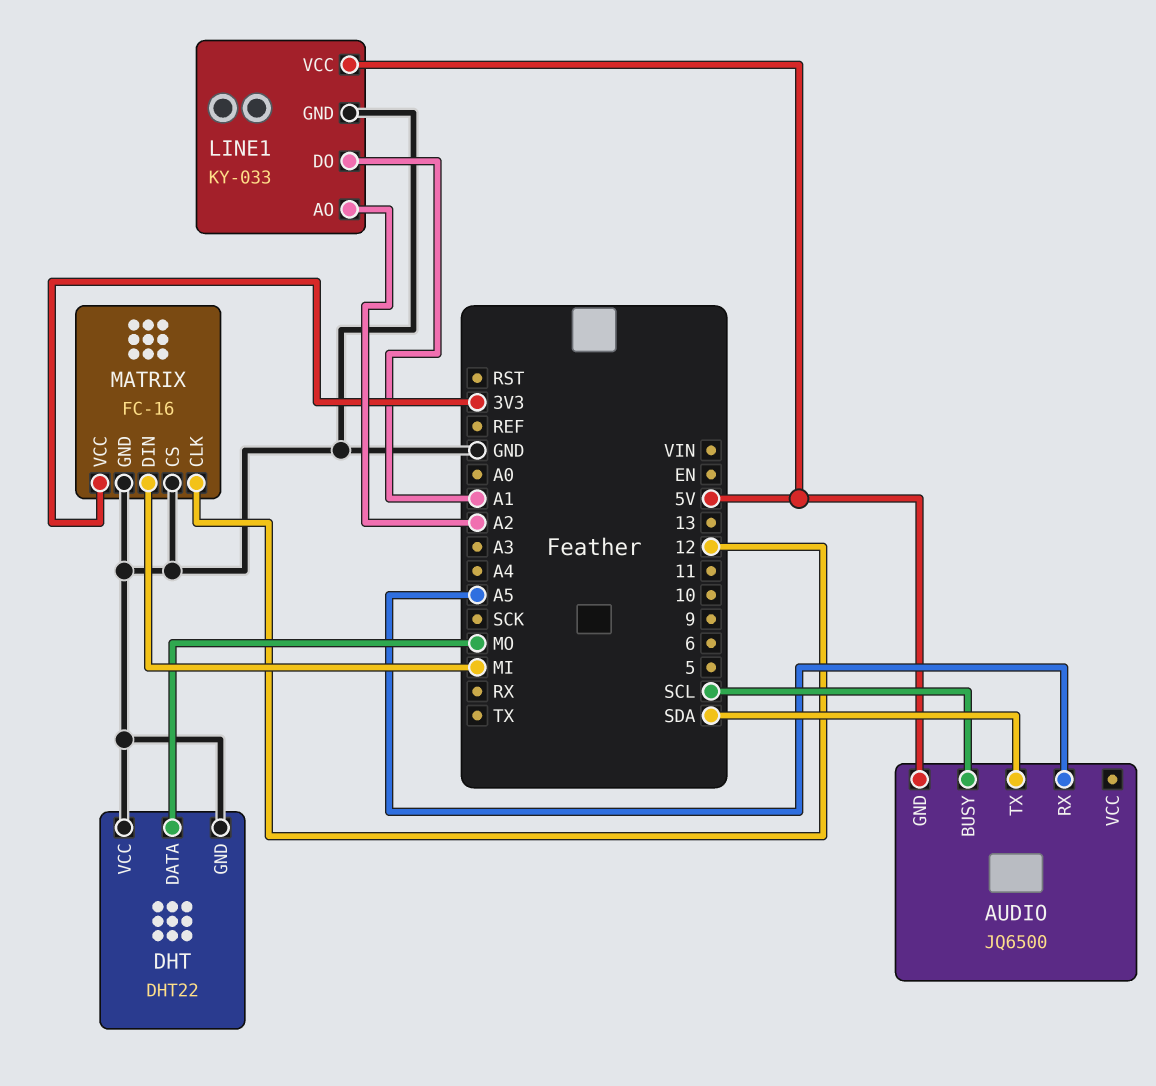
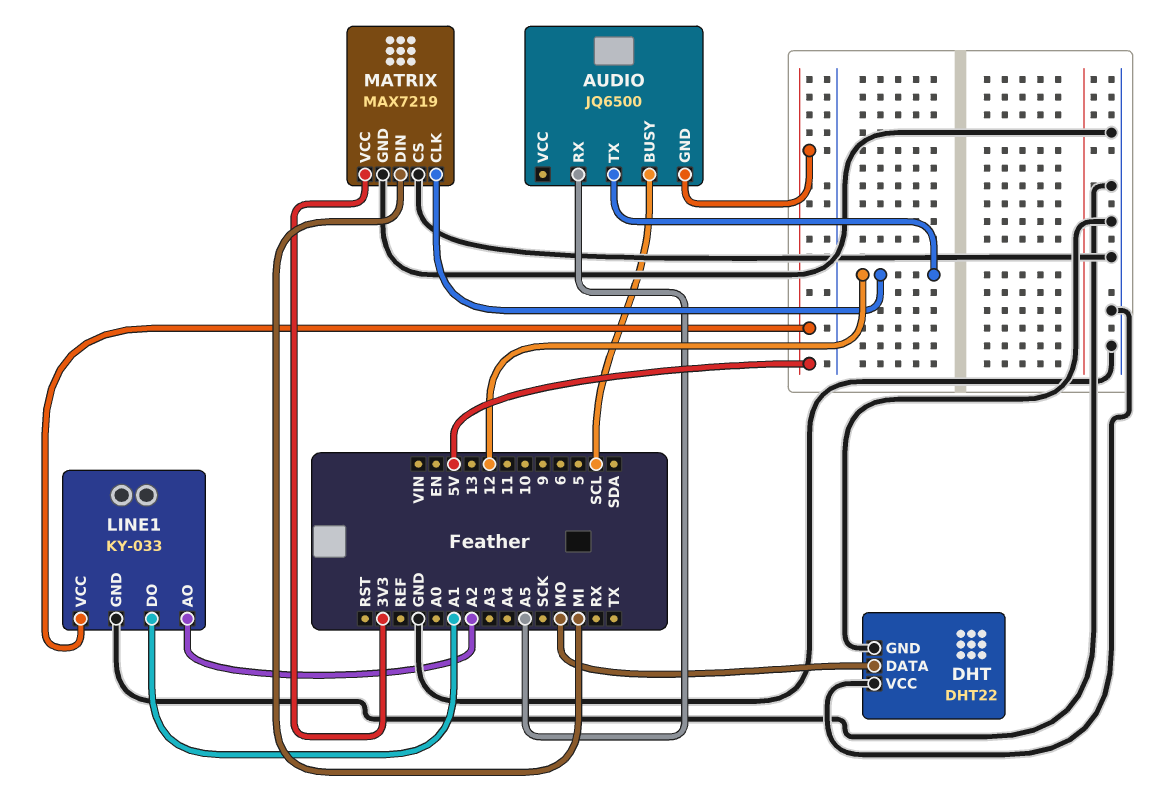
AUDIO pin TX: SDA -> 12
MATRIX: FC-16 -> MAX7219

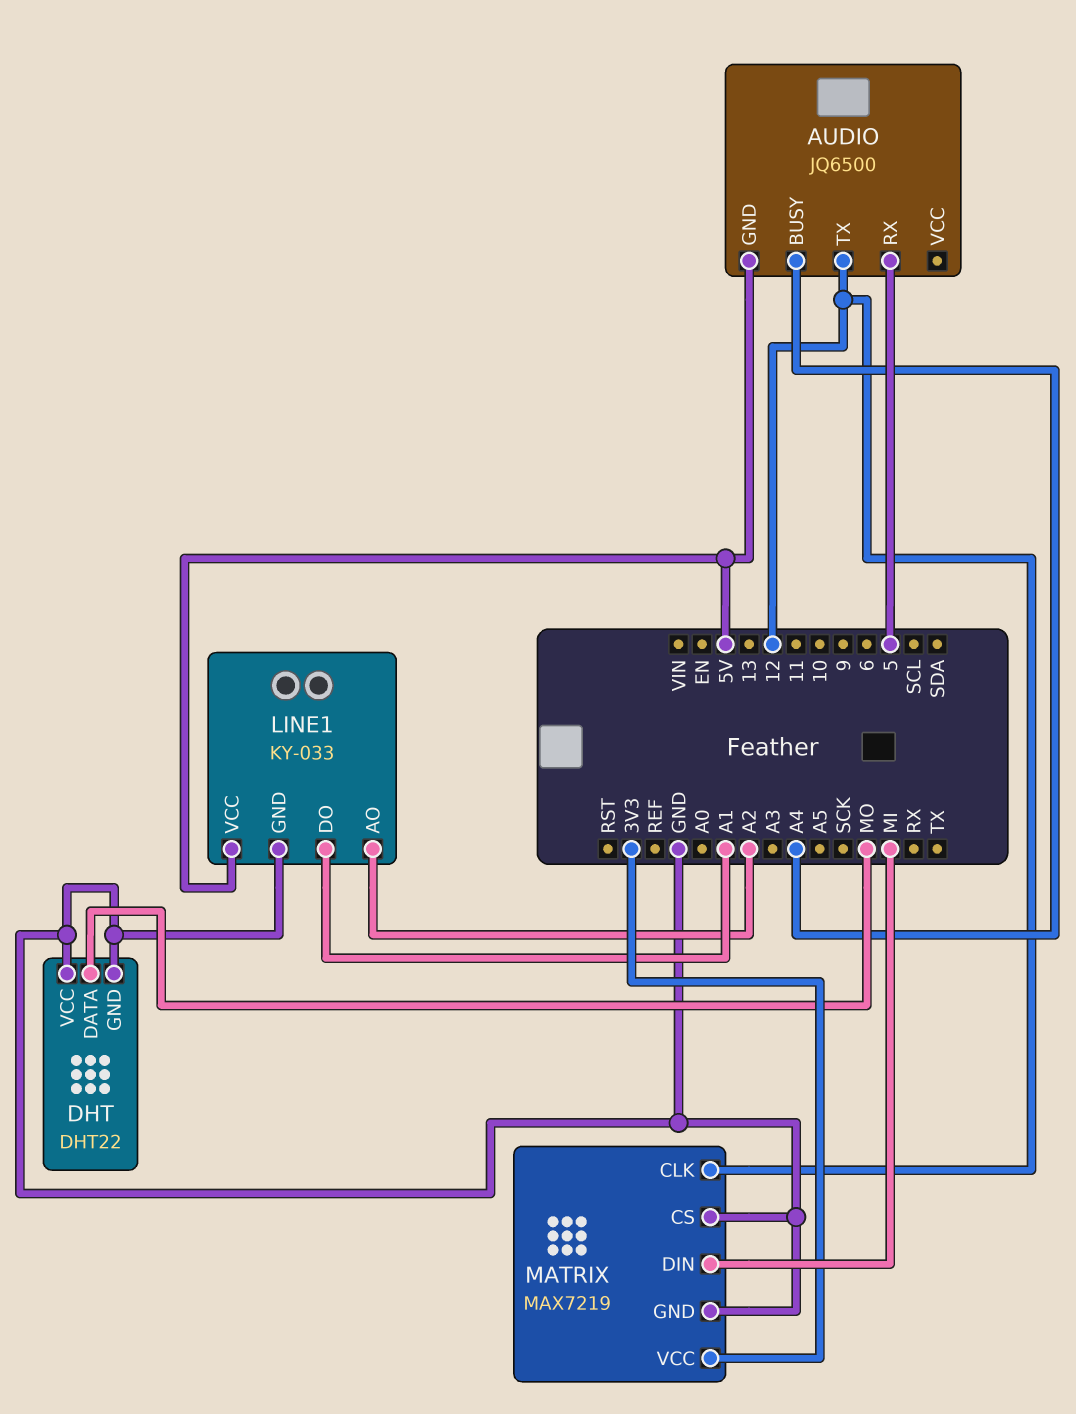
AUDIO pin BUSY: SCL -> A4
AUDIO pin RX: A5 -> 5

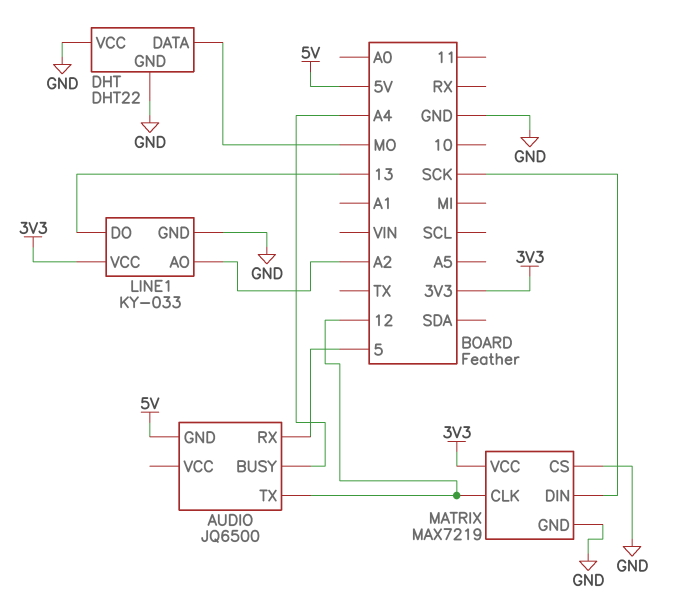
LINE1 pin DO: A1 -> 13
LINE1 pin VCC: 5V -> 3V3
MATRIX pin DIN: MI -> SCK

